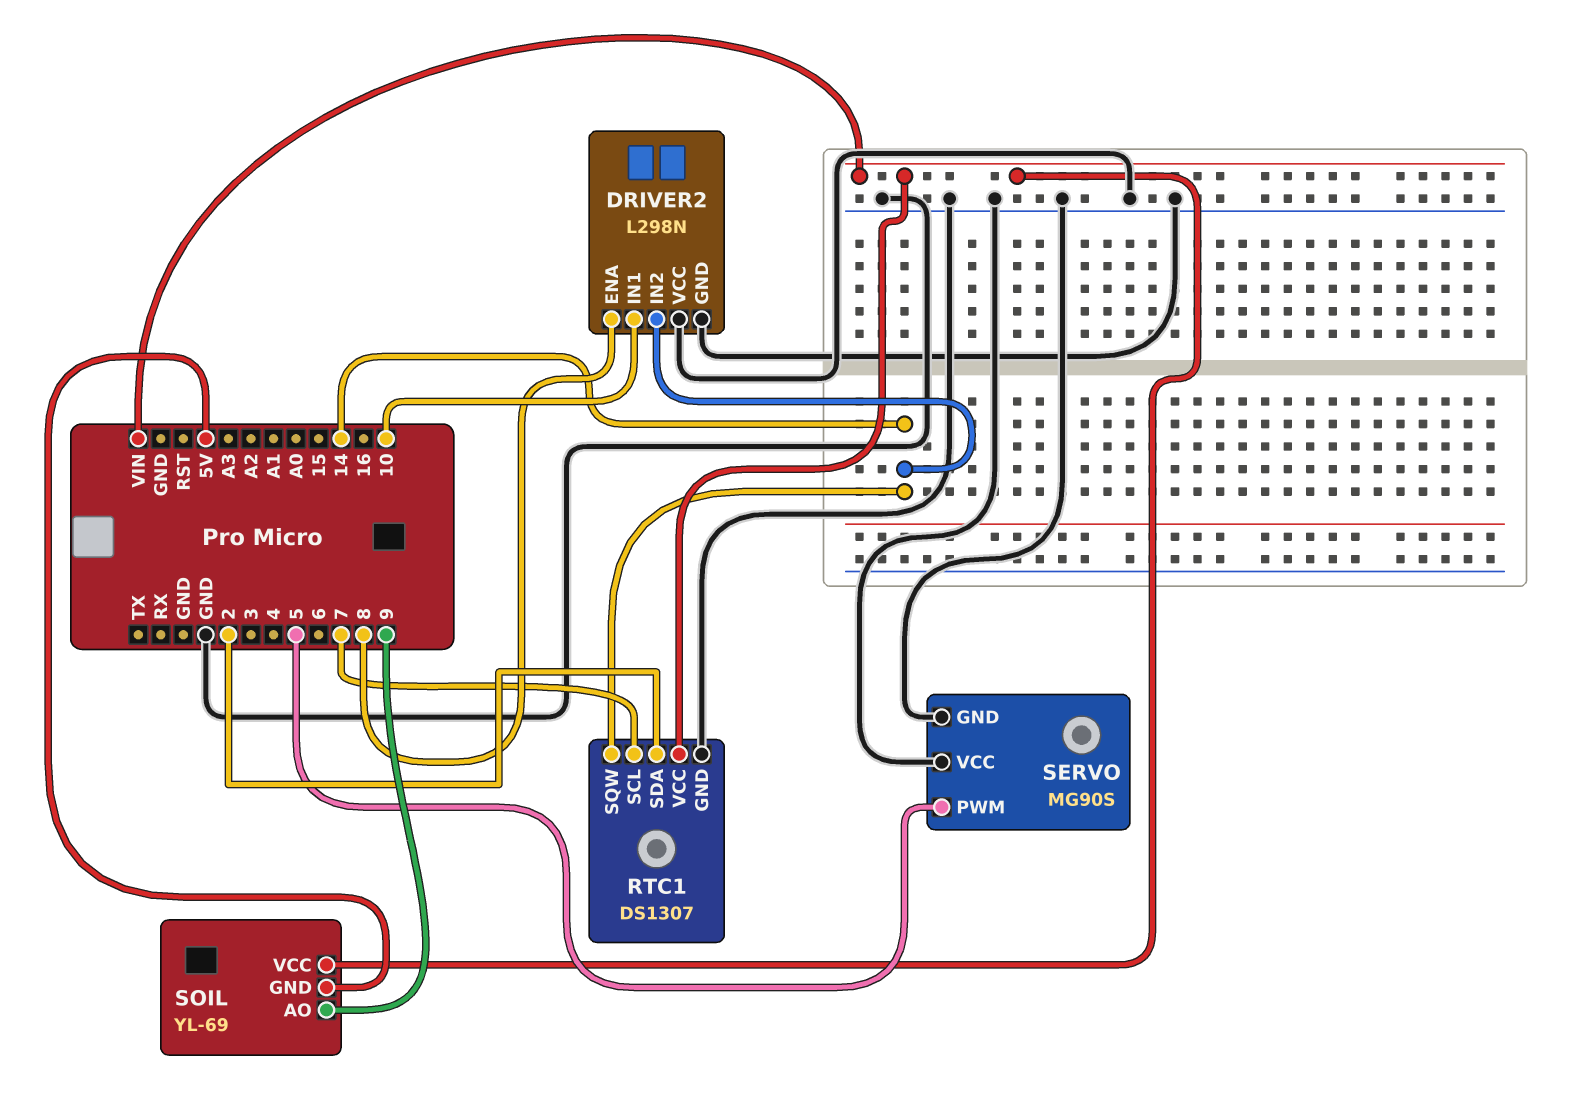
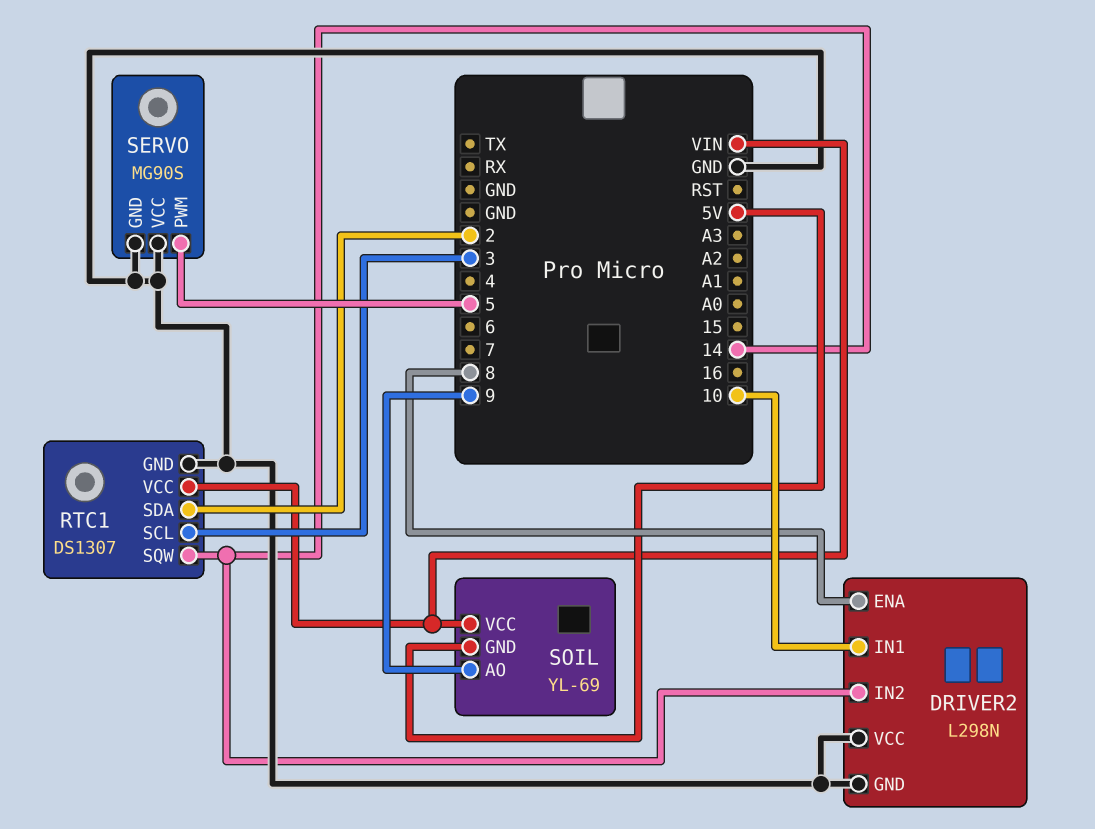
RTC1 pin SCL: 7 -> 3

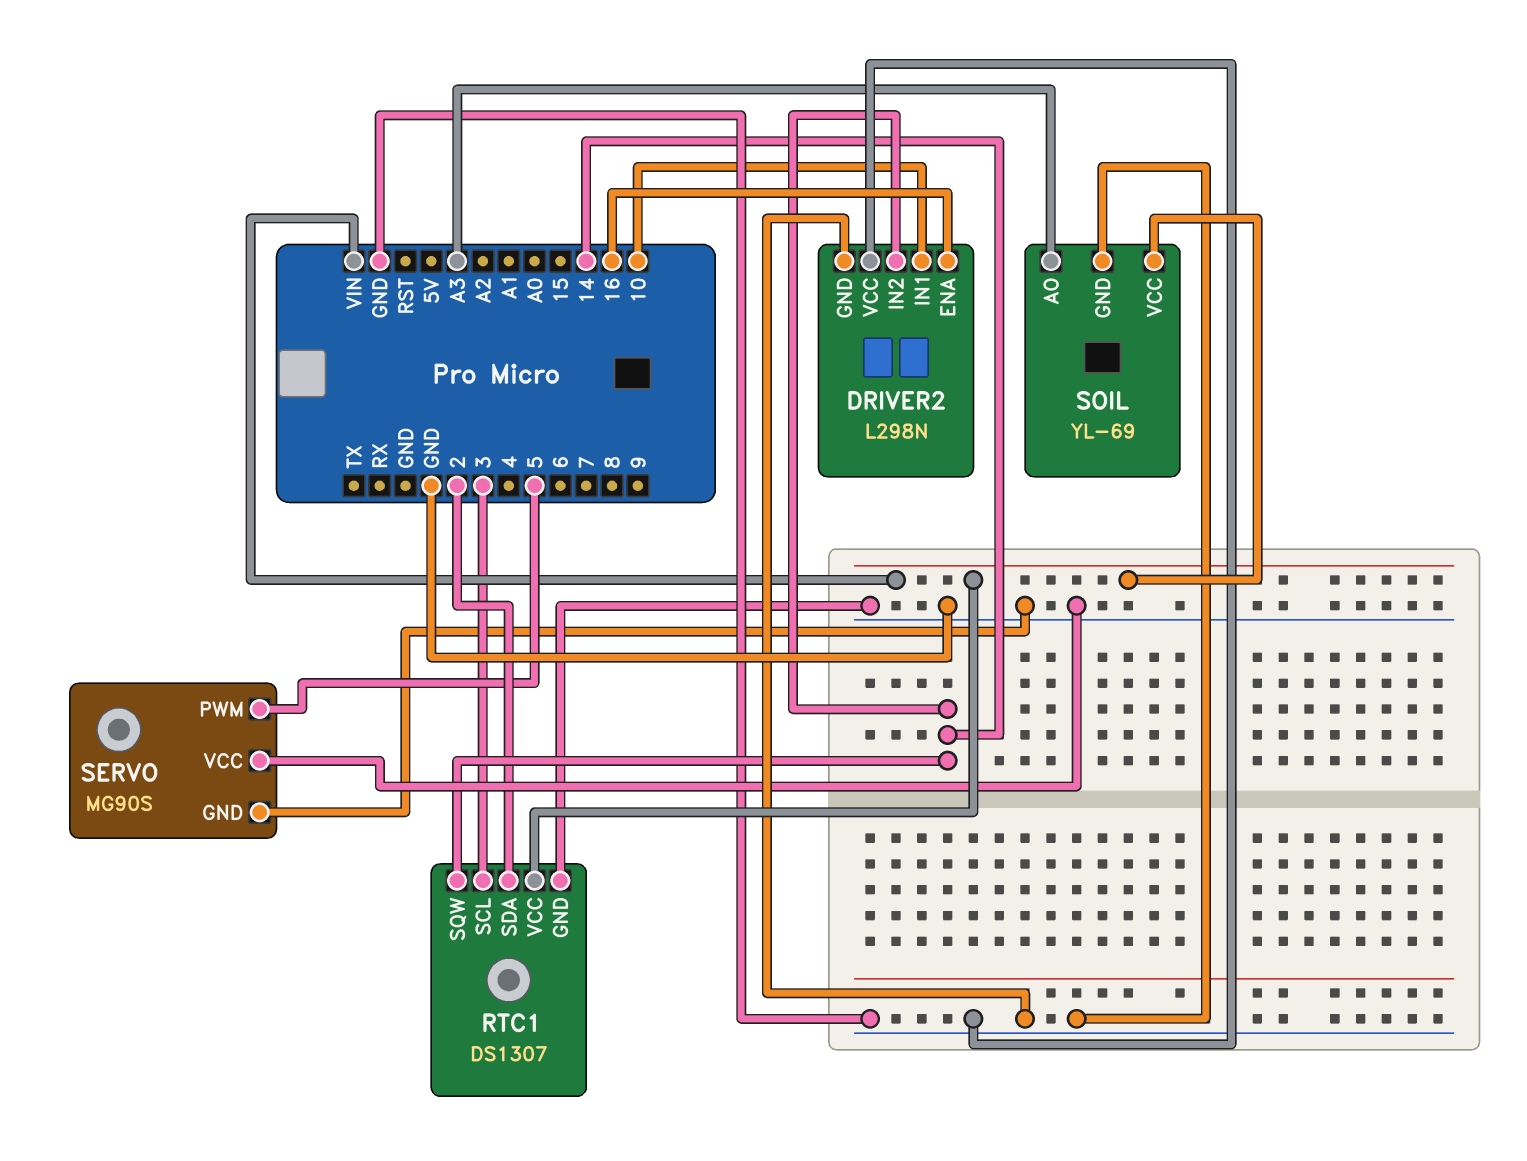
DRIVER2 pin ENA: 8 -> 16
SOIL pin AO: 9 -> A3
SOIL pin GND: 5V -> GND

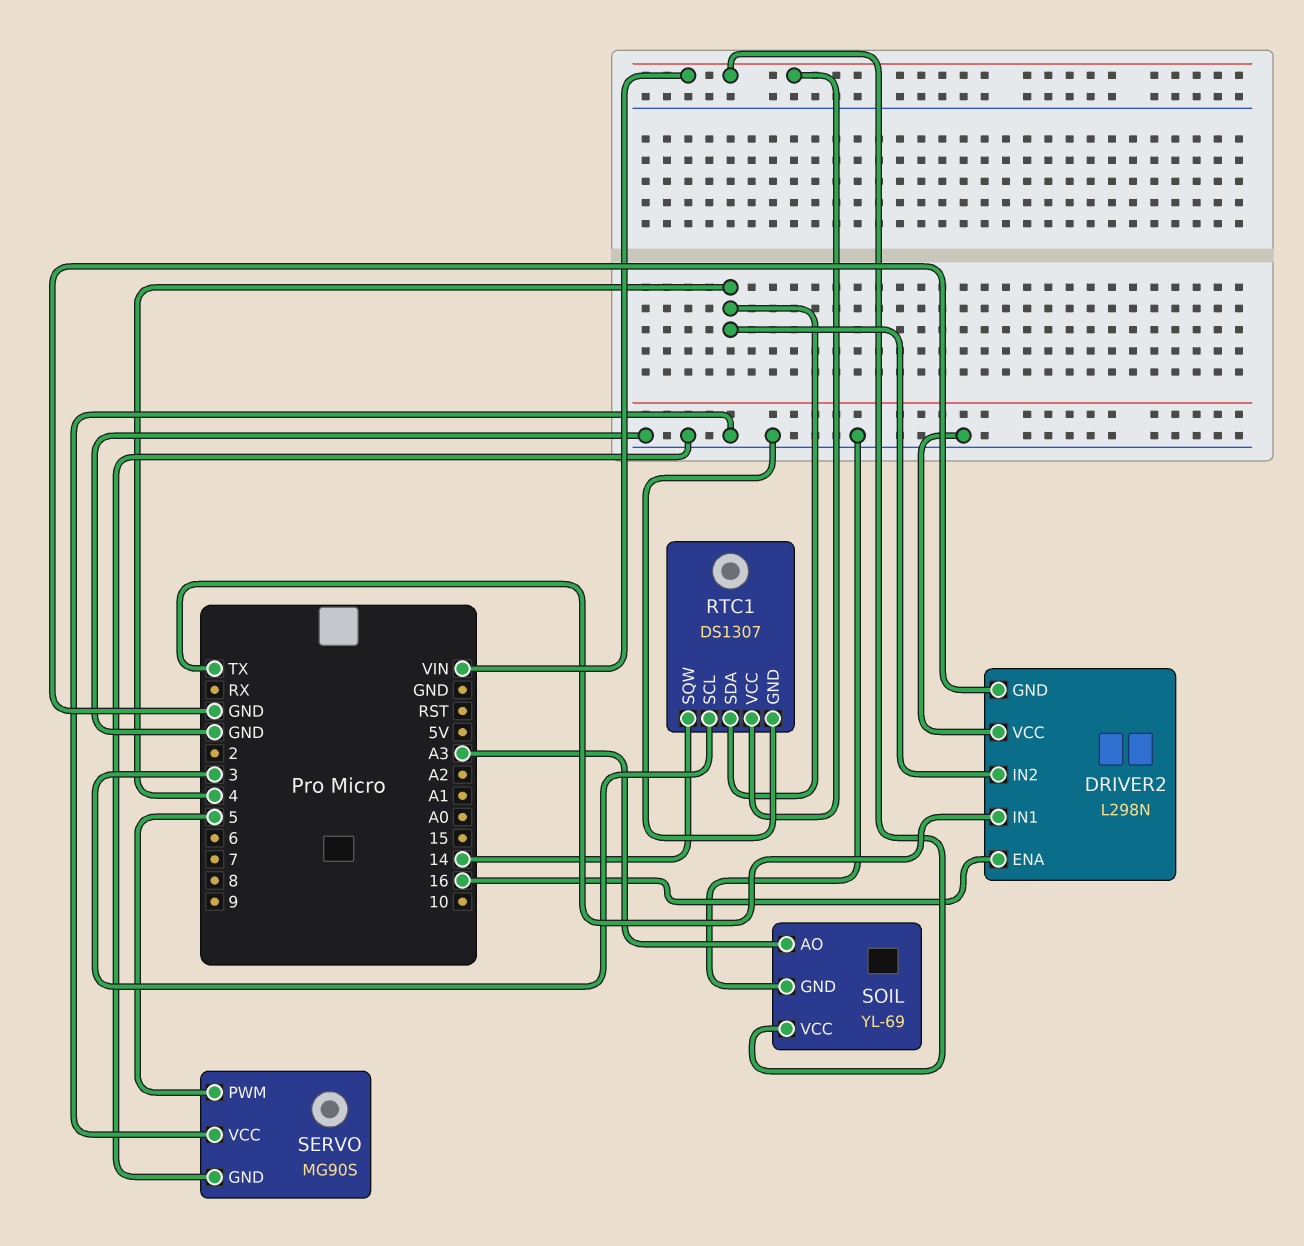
DRIVER2 pin IN1: 10 -> TX
DRIVER2 pin IN2: 14 -> 4
RTC1 pin SDA: 2 -> 4

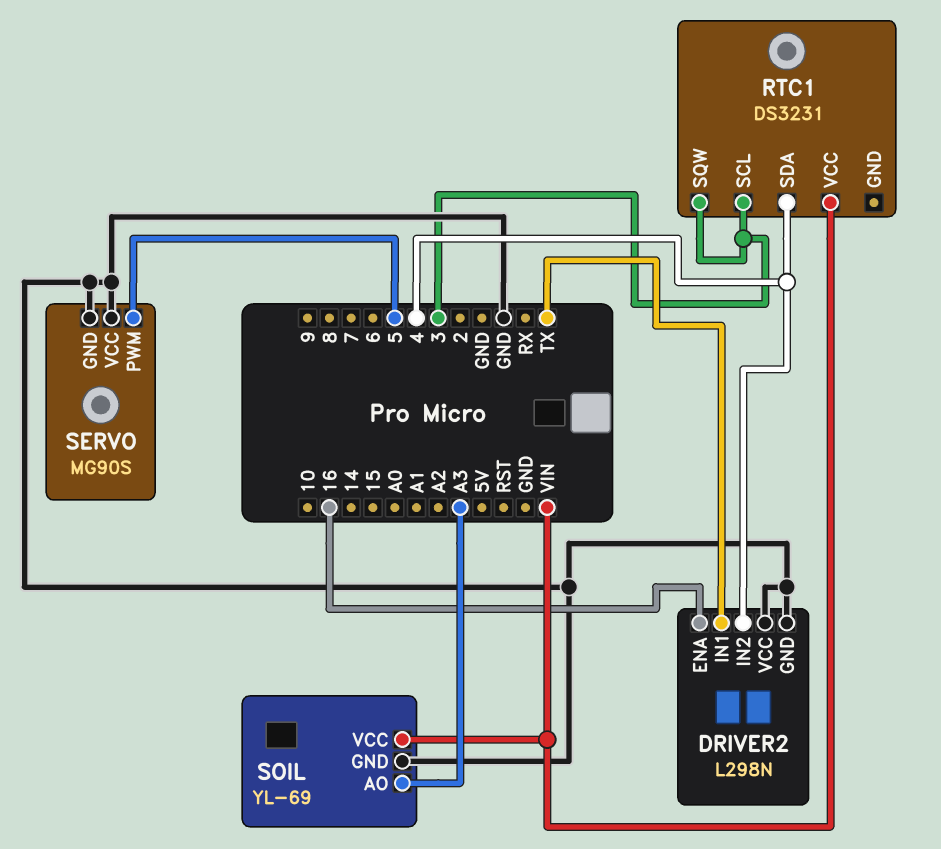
RTC1: DS1307 -> DS3231
RTC1 pin GND: GND -> none
RTC1 pin SQW: 14 -> 3

